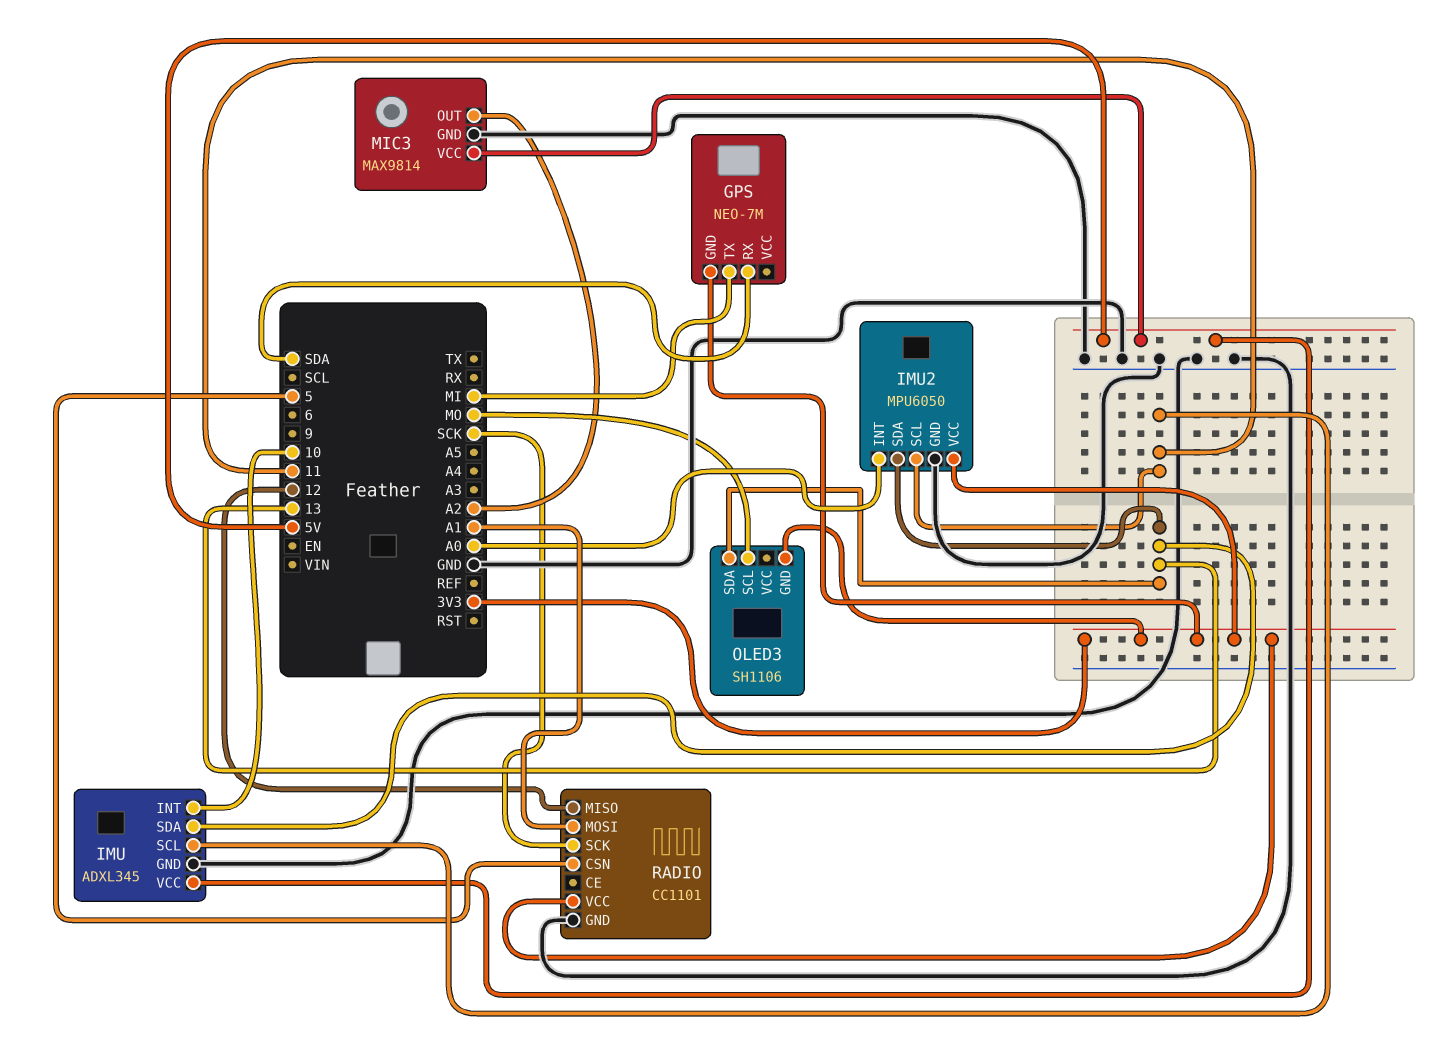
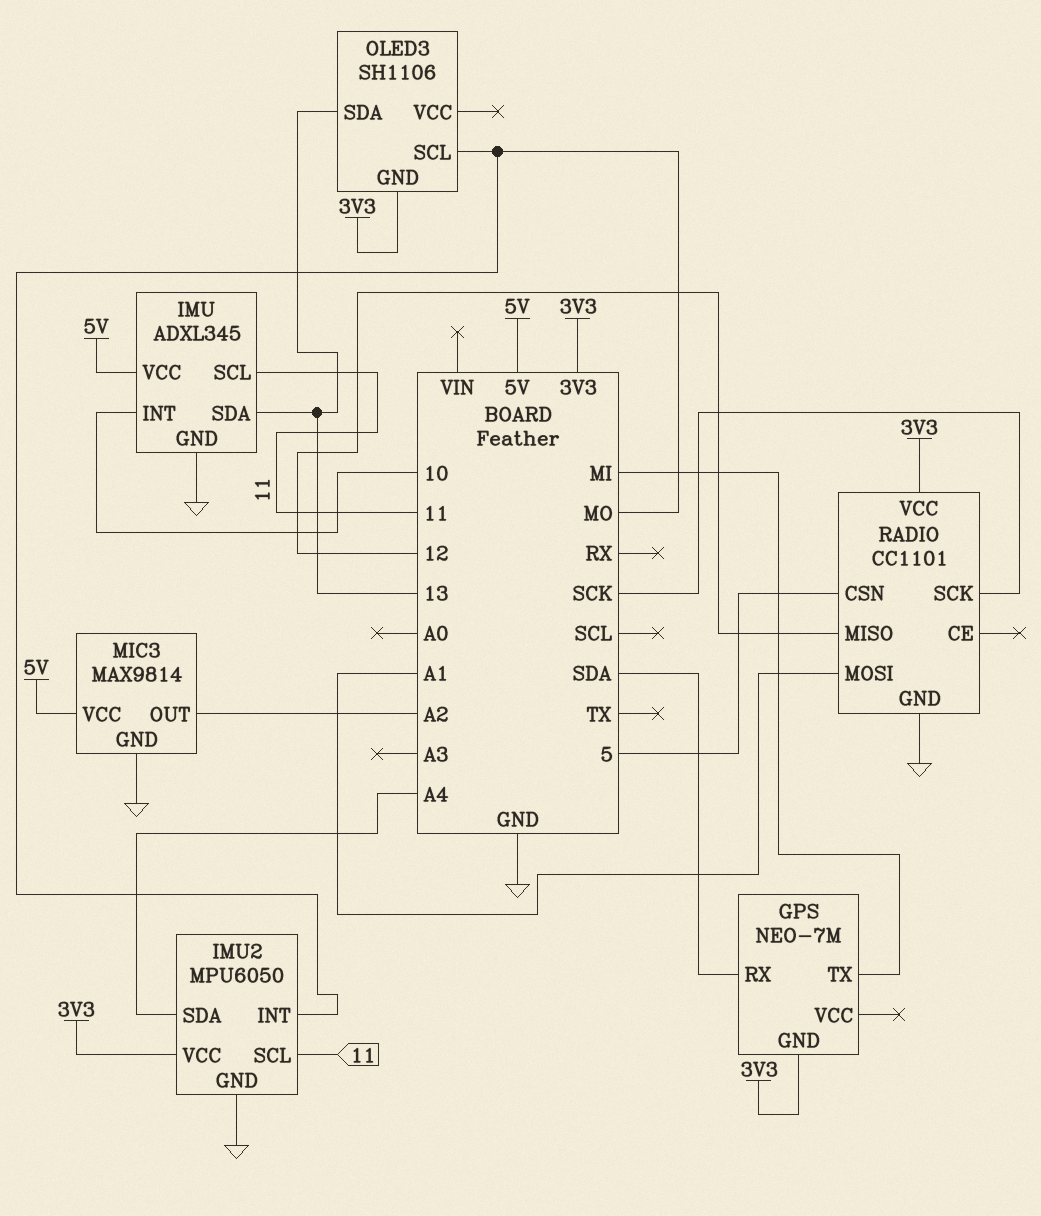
IMU2 pin INT: A0 -> MO
IMU2 pin SDA: 13 -> A4

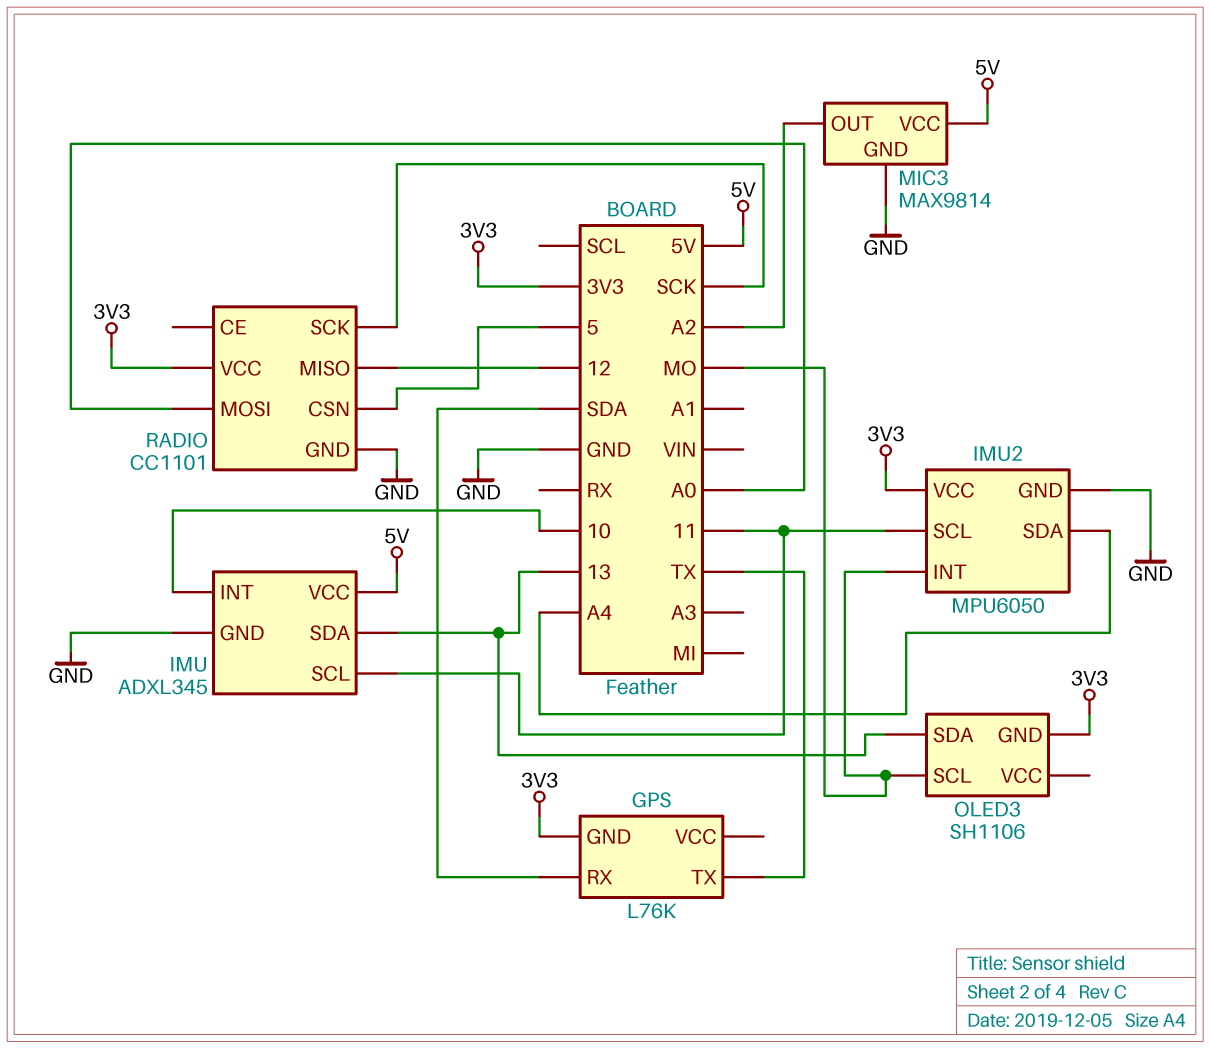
GPS: NEO-7M -> L76K
GPS pin TX: MI -> TX
RADIO pin MOSI: A1 -> A0

